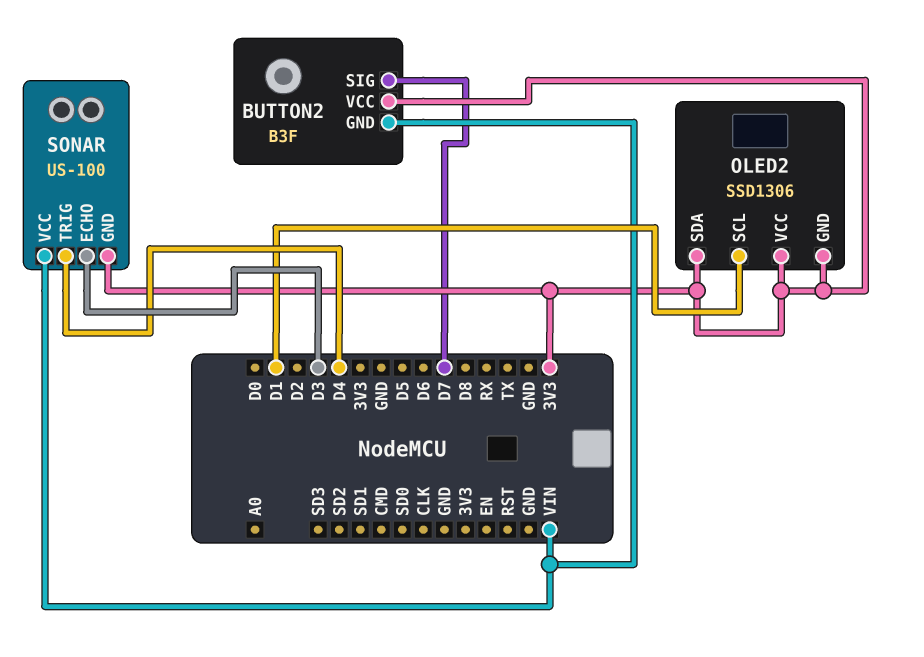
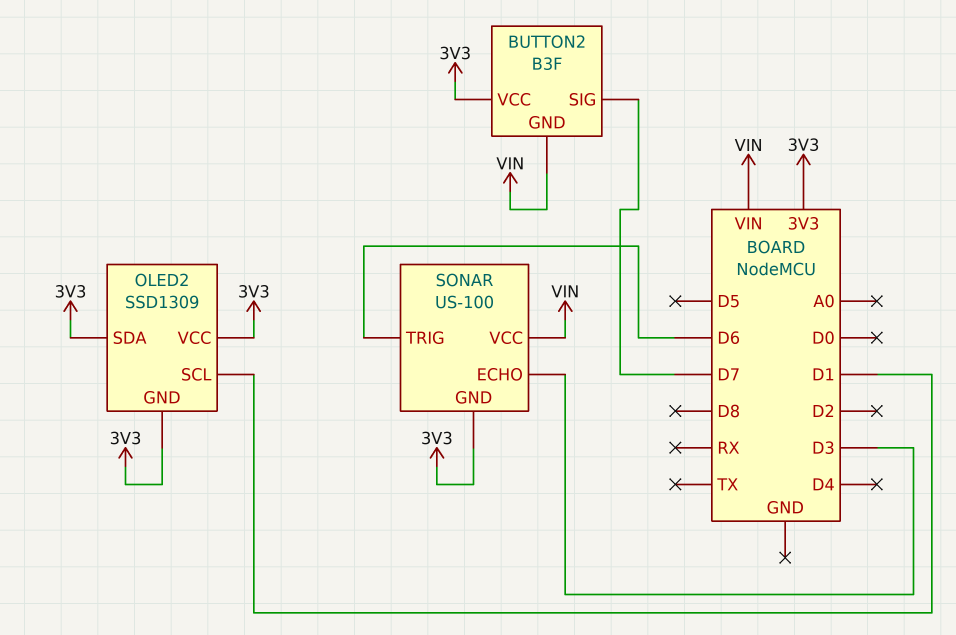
OLED2: SSD1306 -> SSD1309
SONAR pin TRIG: D4 -> D6

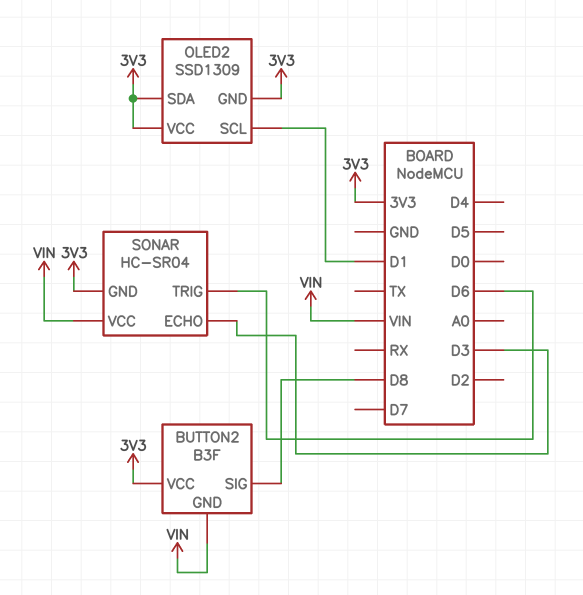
BUTTON2 pin SIG: D7 -> D8
SONAR: US-100 -> HC-SR04

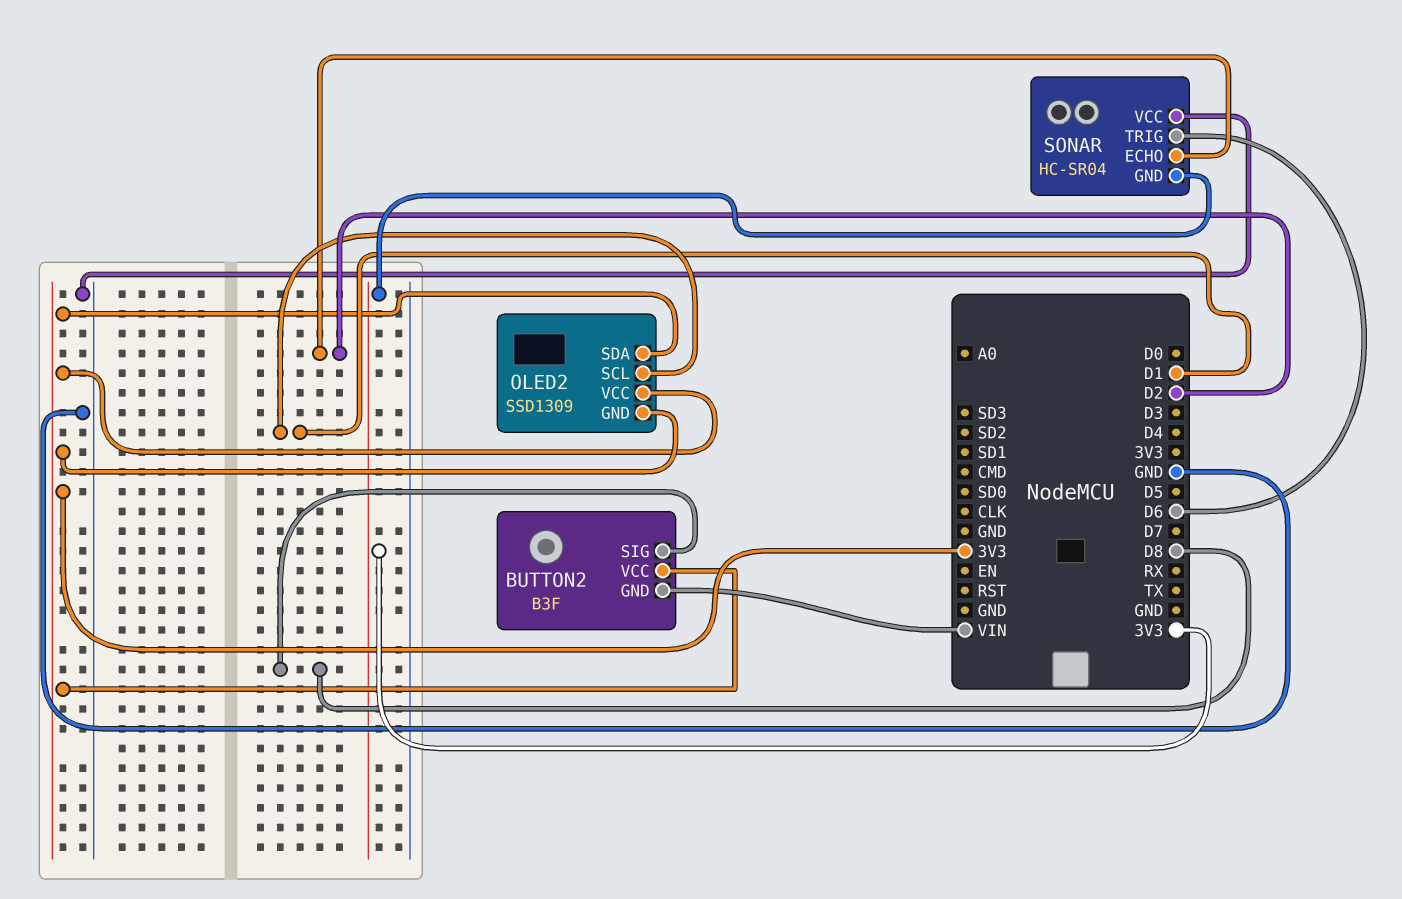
SONAR pin ECHO: D3 -> D2
SONAR pin VCC: VIN -> GND

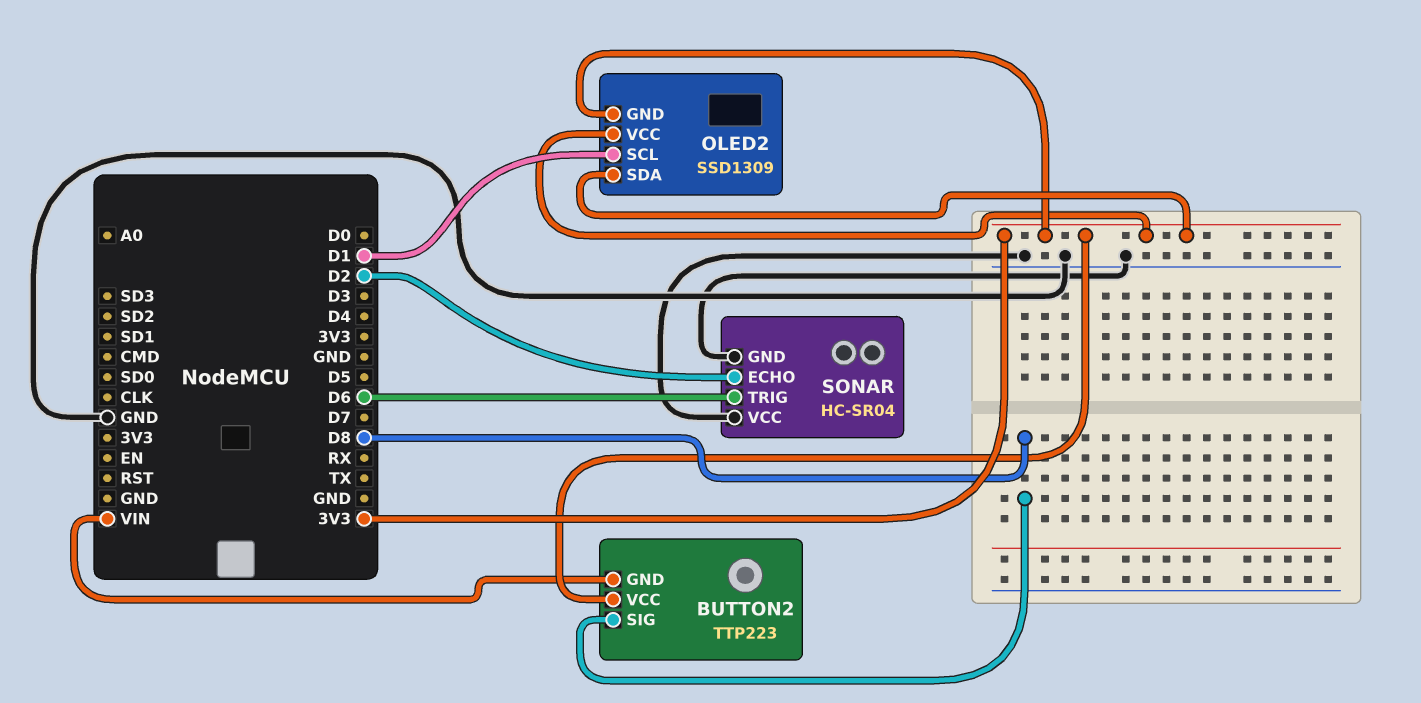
BUTTON2: B3F -> TTP223
SONAR pin GND: 3V3 -> GND

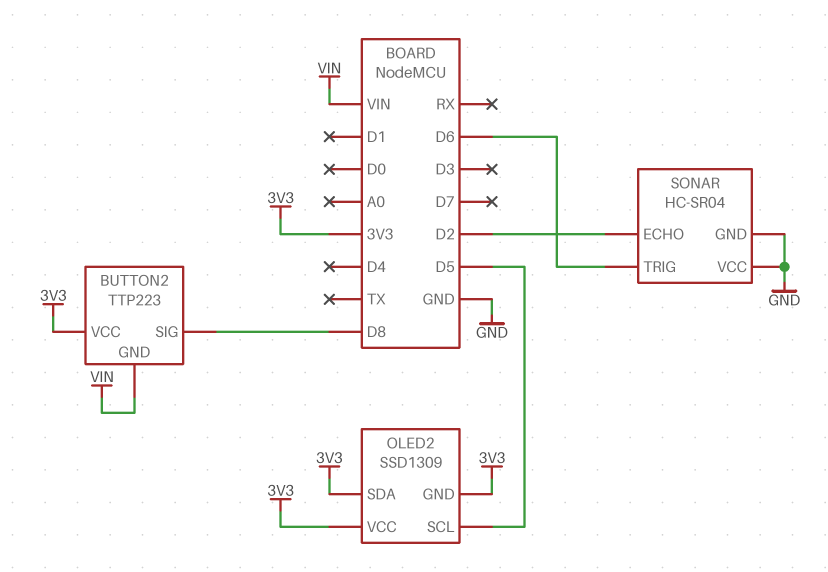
OLED2 pin SCL: D1 -> D5

